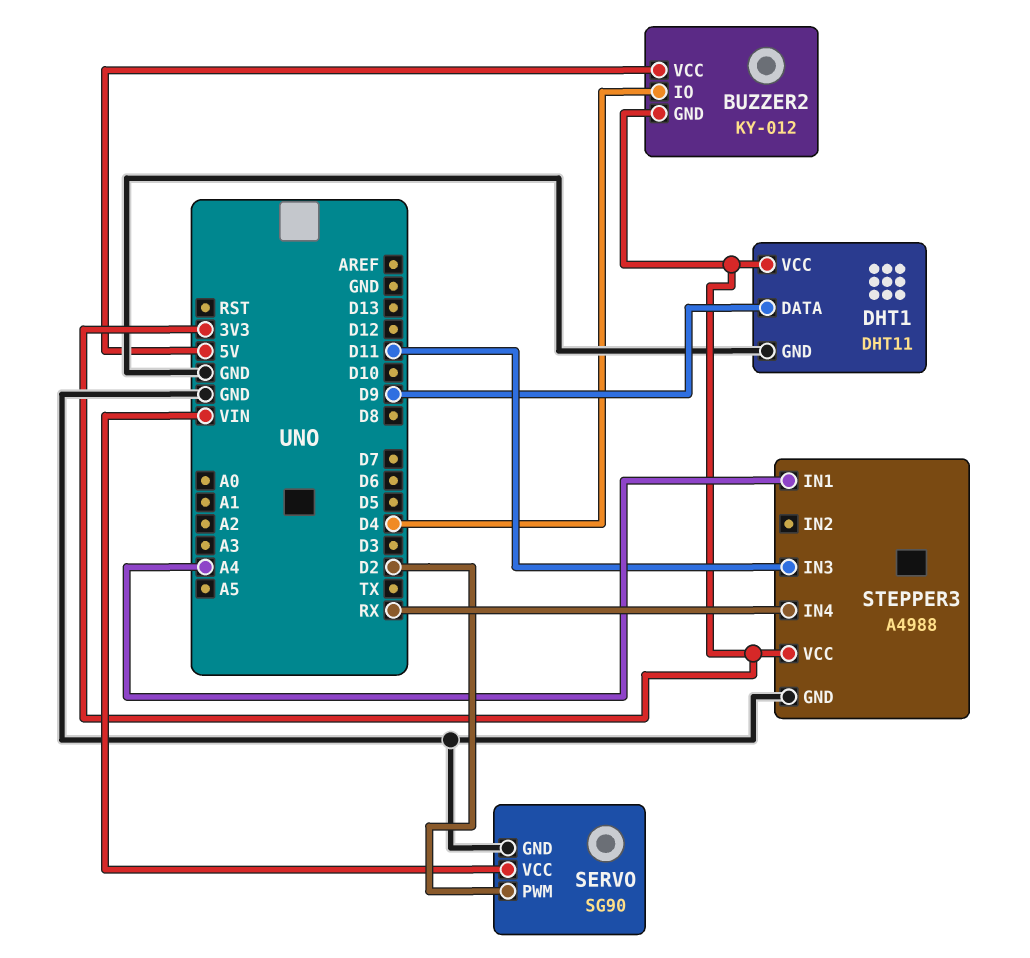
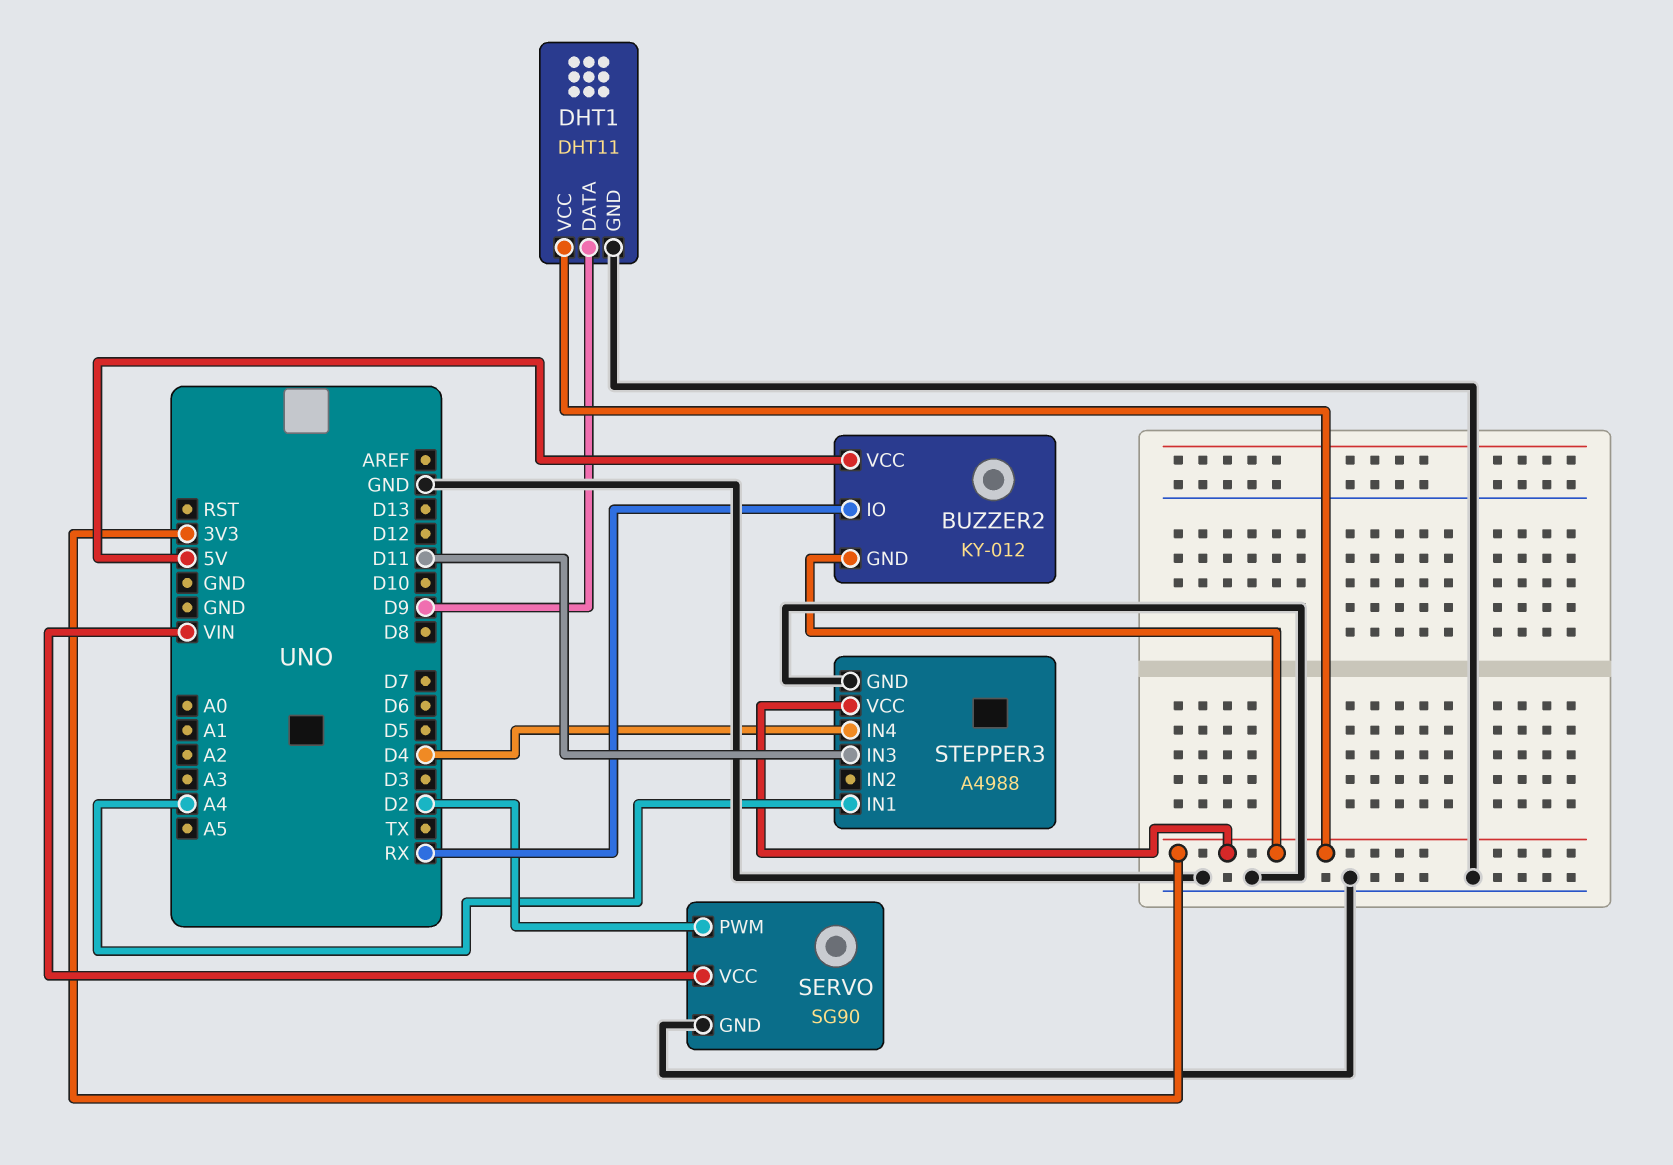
BUZZER2 pin IO: D4 -> RX
STEPPER3 pin IN4: RX -> D4

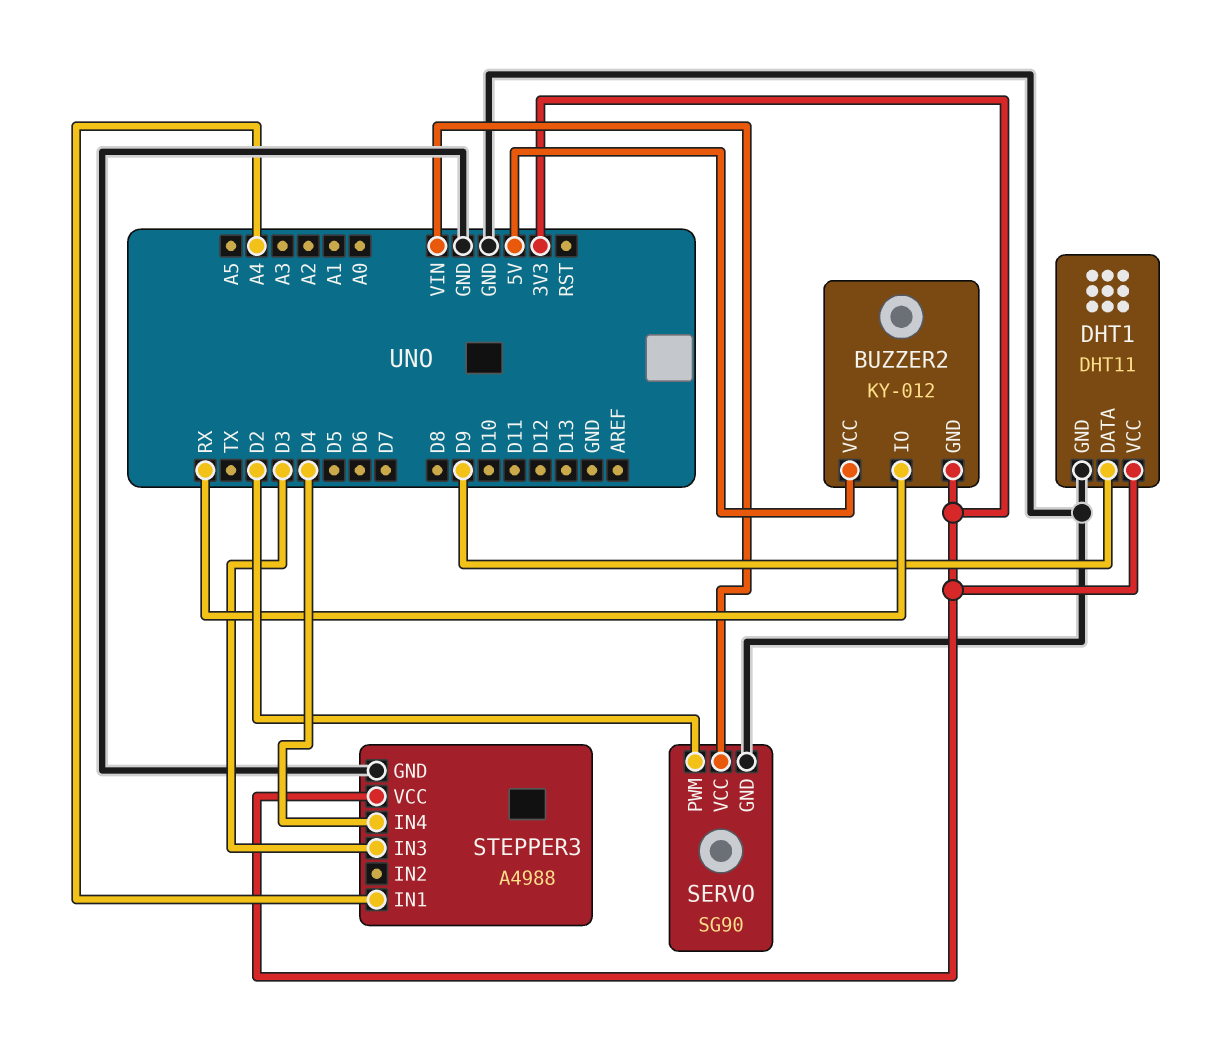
STEPPER3 pin IN3: D11 -> D3

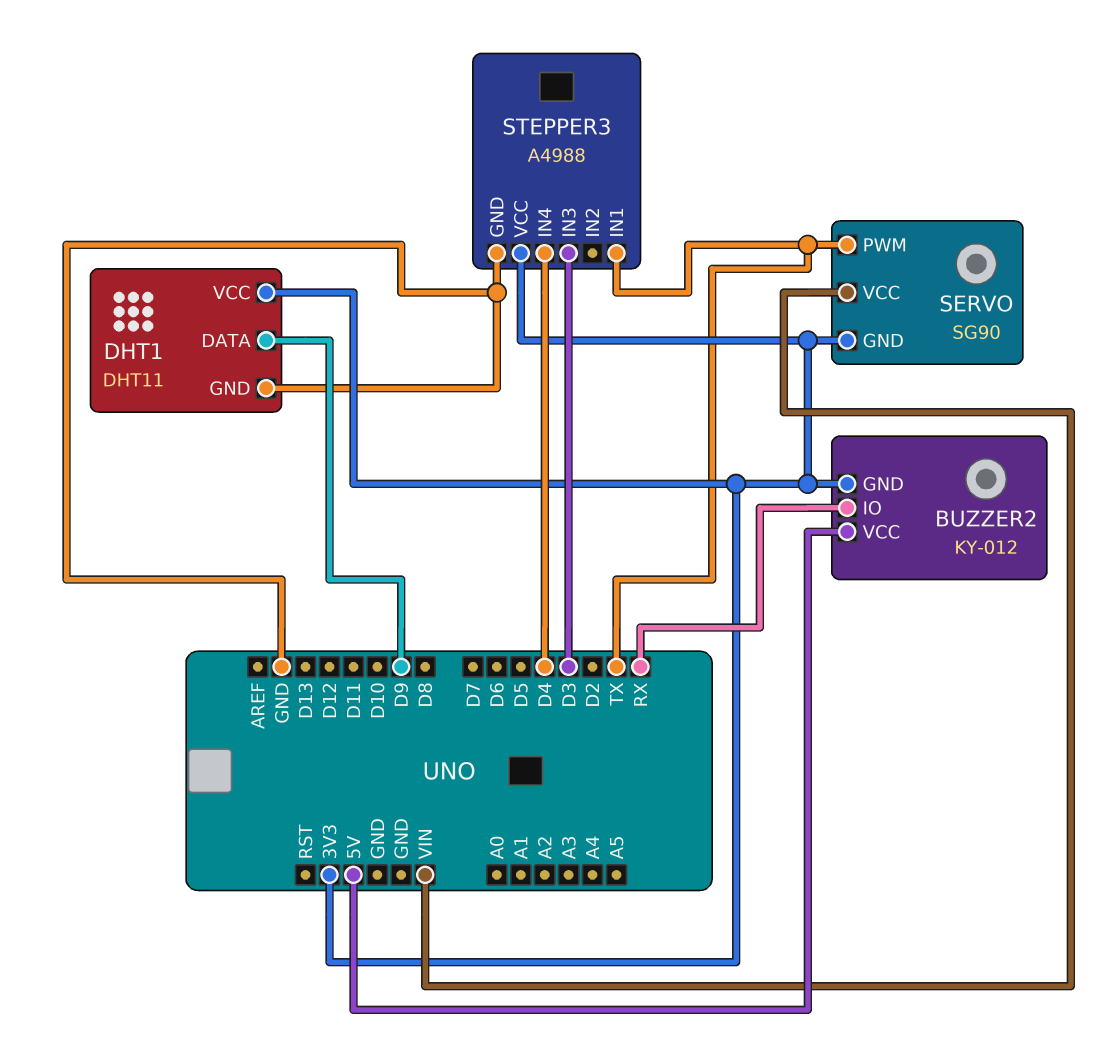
SERVO pin GND: GND -> 3V3
SERVO pin PWM: D2 -> TX
STEPPER3 pin IN1: A4 -> TX

